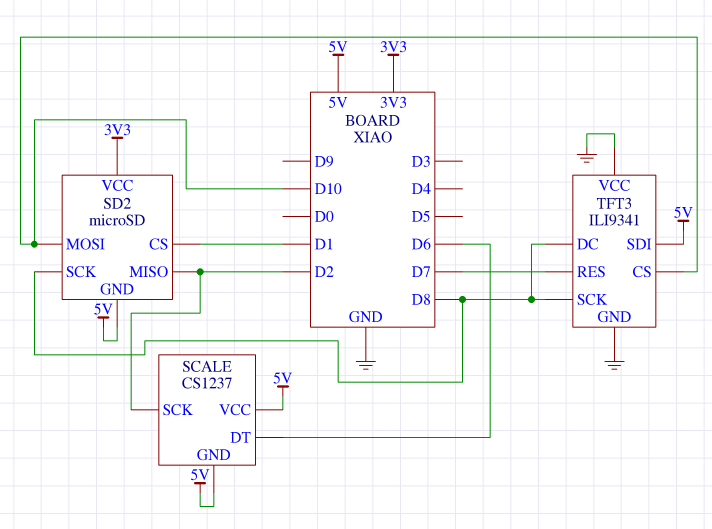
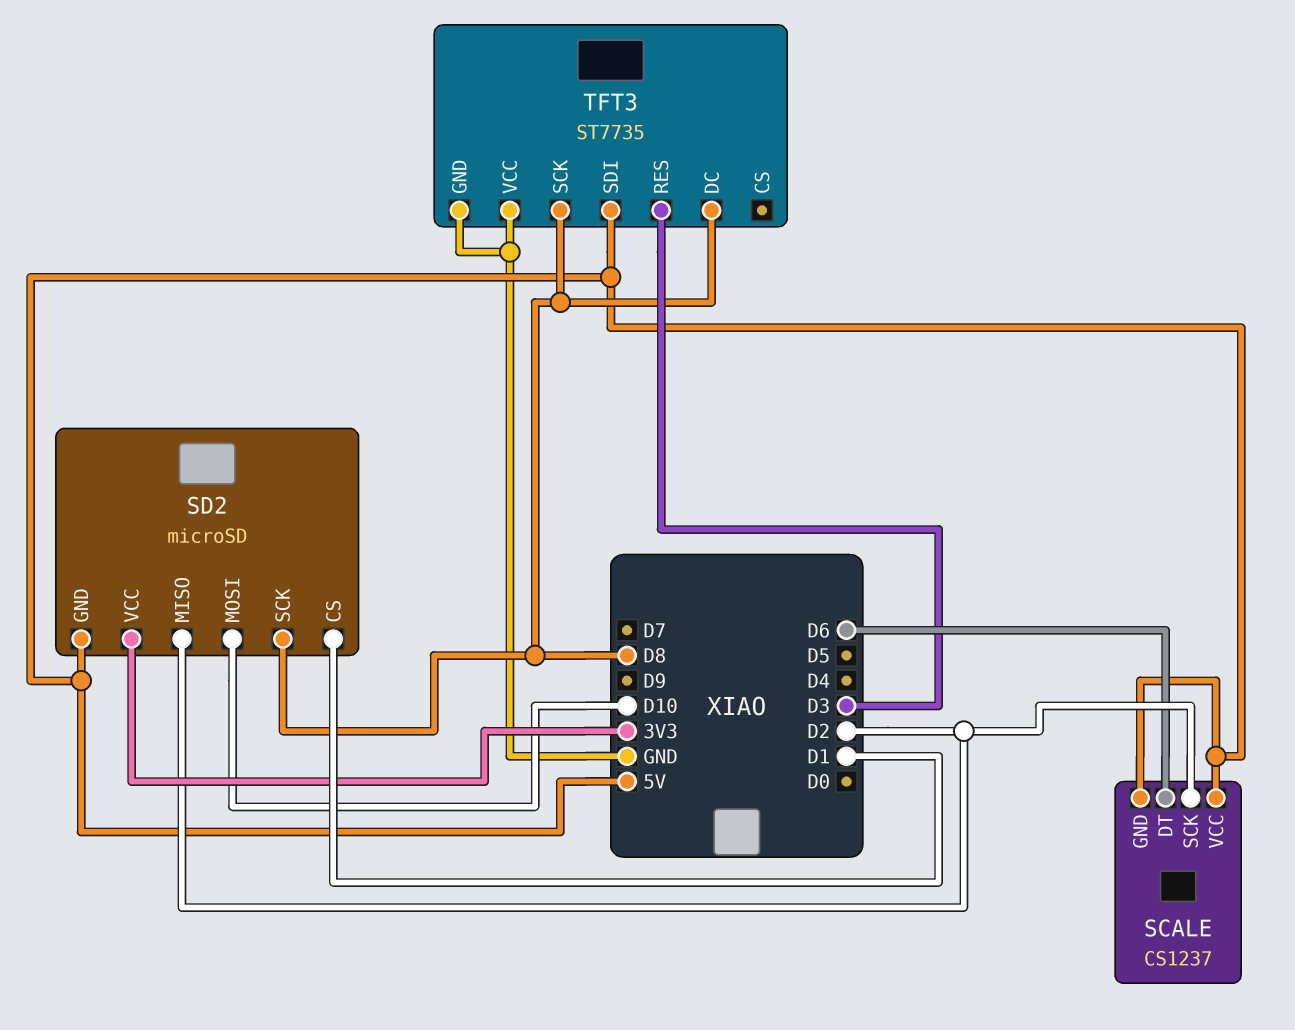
TFT3: ILI9341 -> ST7735
TFT3 pin CS: D10 -> none
TFT3 pin RES: D7 -> D3

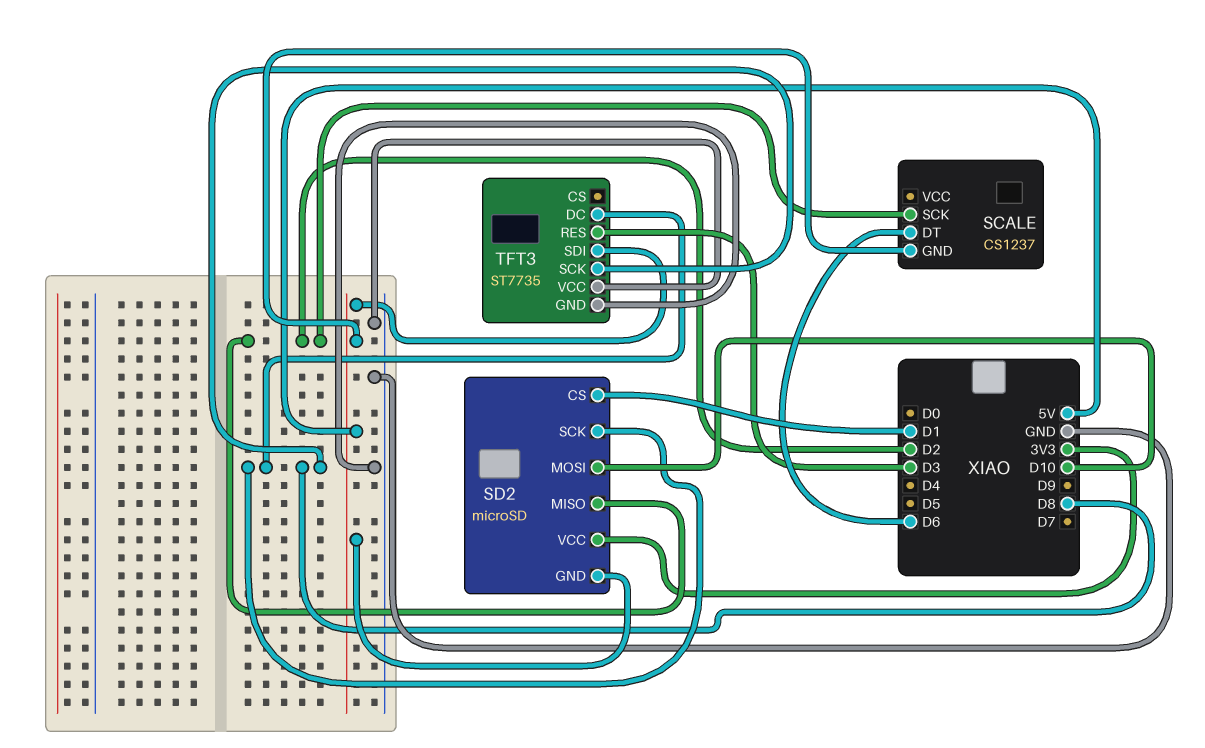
SCALE pin VCC: 5V -> none

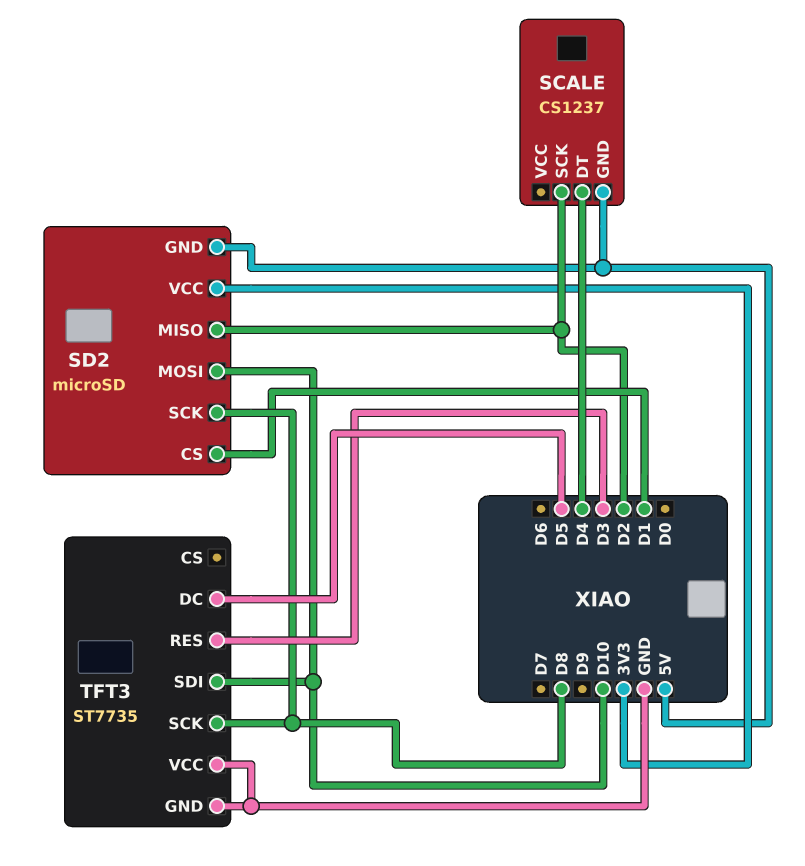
SCALE pin DT: D6 -> D4
TFT3 pin DC: D8 -> D5
TFT3 pin SDI: 5V -> D10

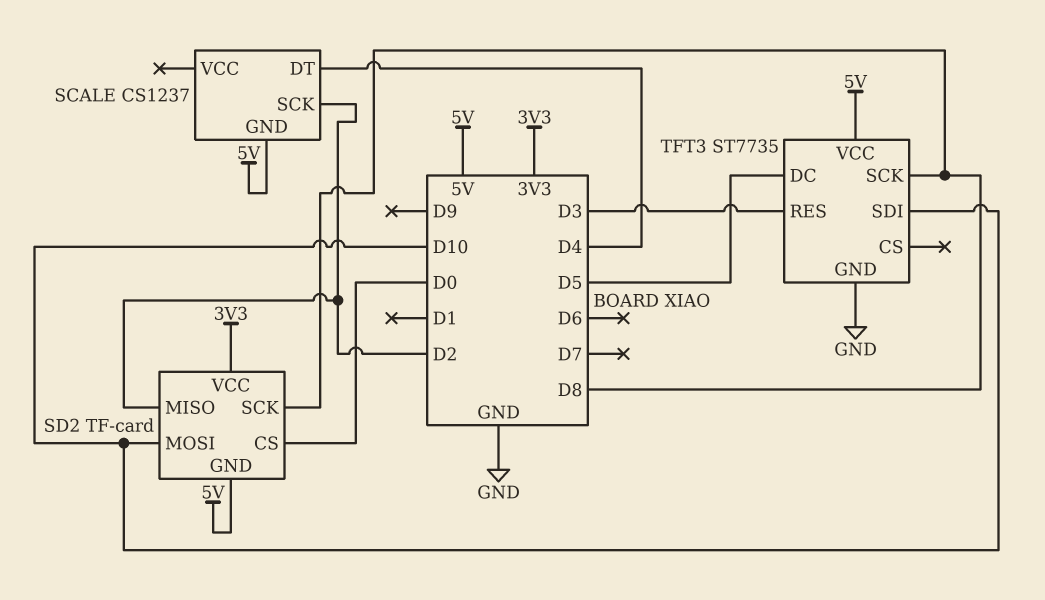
SD2: microSD -> TF-card
SD2 pin CS: D1 -> D0
TFT3 pin VCC: GND -> 5V

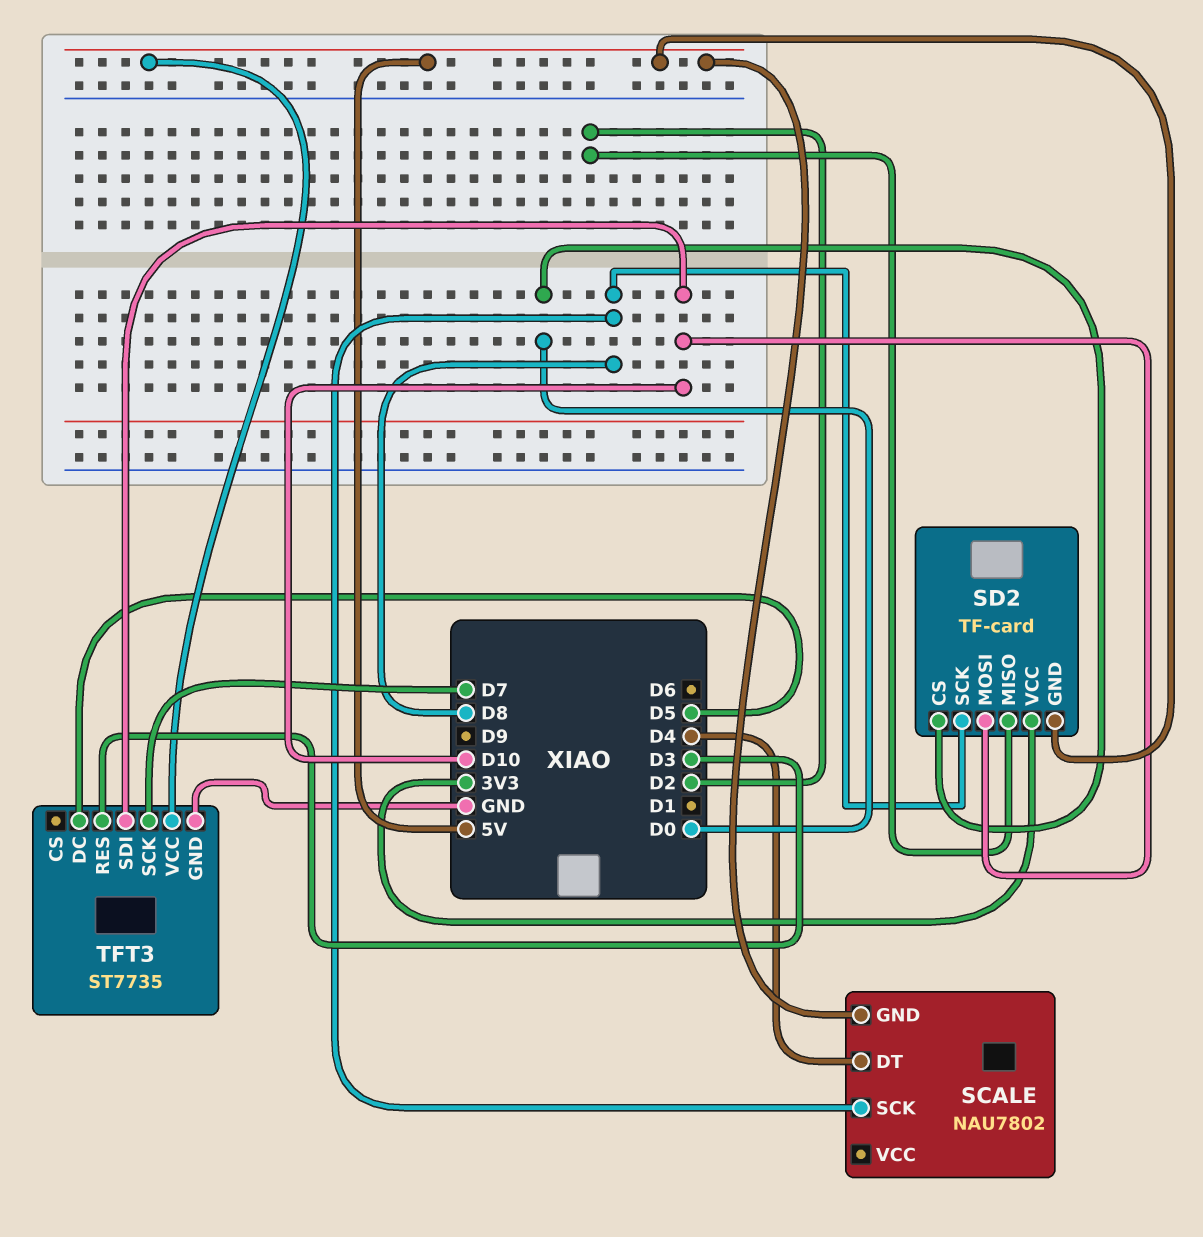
SCALE: CS1237 -> NAU7802
SCALE pin SCK: D2 -> D8
TFT3 pin SCK: D8 -> D7

